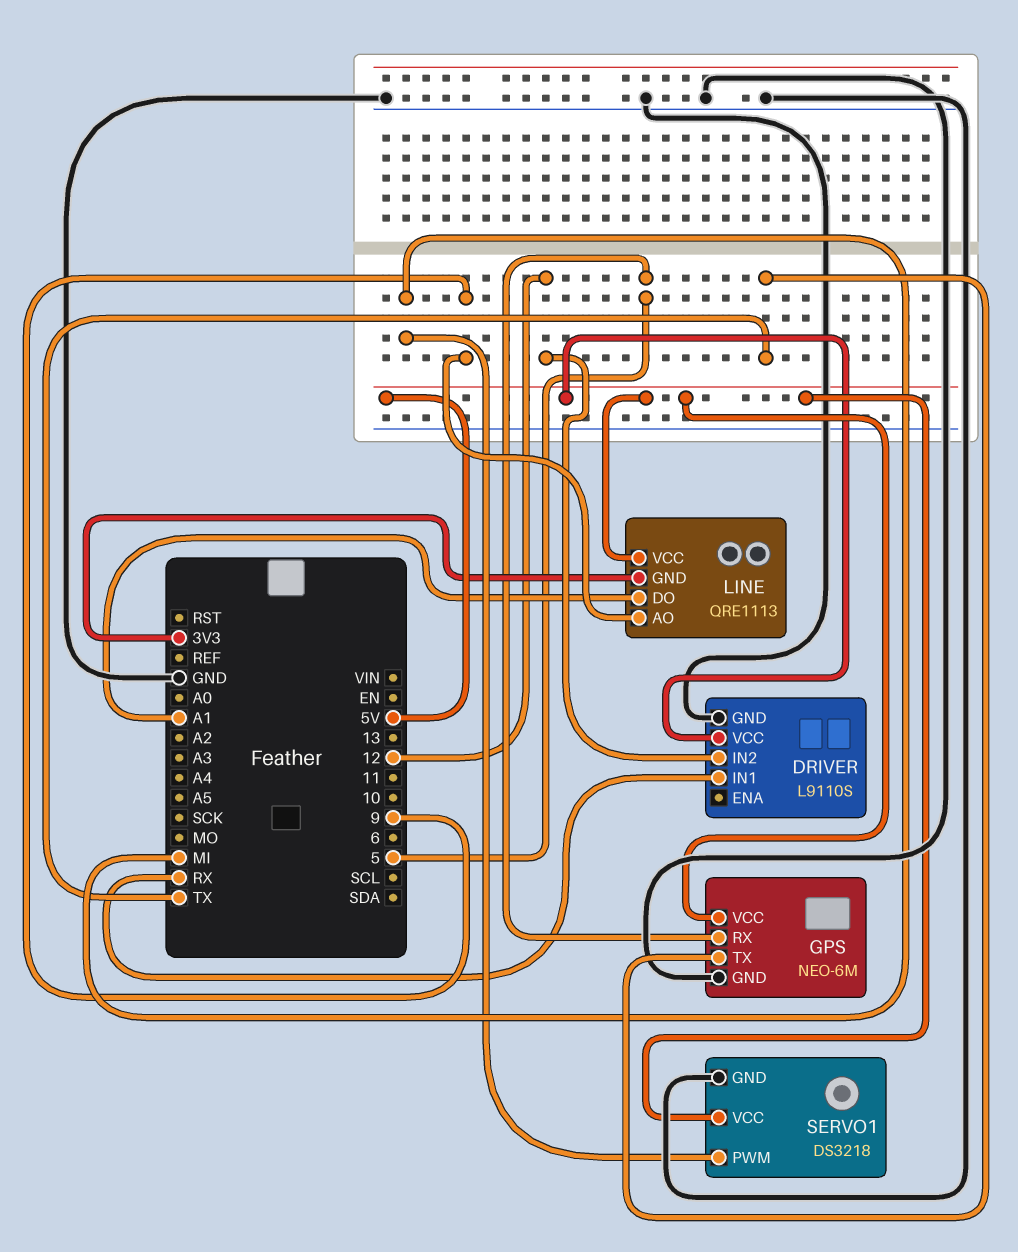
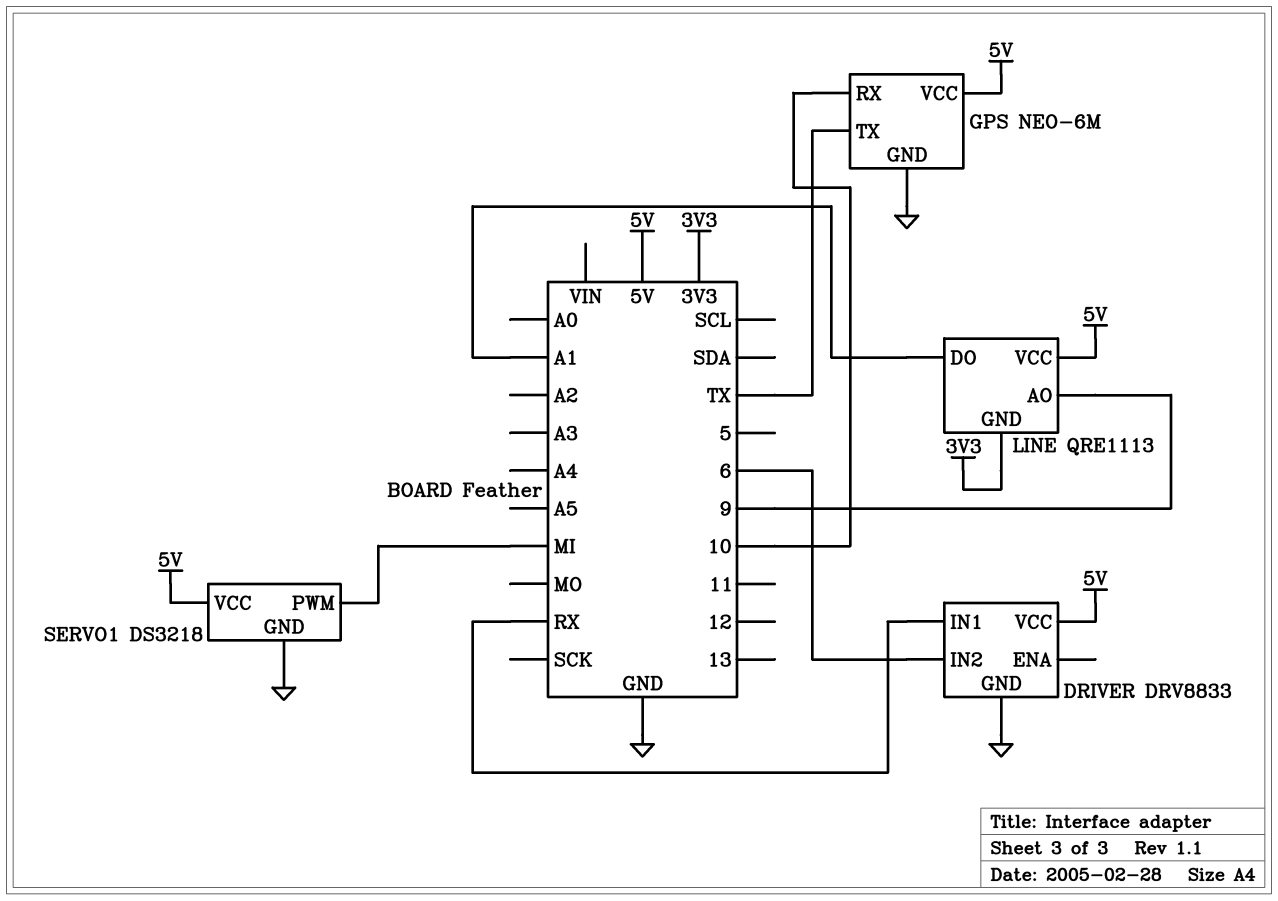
DRIVER: L9110S -> DRV8833
DRIVER pin IN2: 12 -> 6
GPS pin RX: 5 -> 10

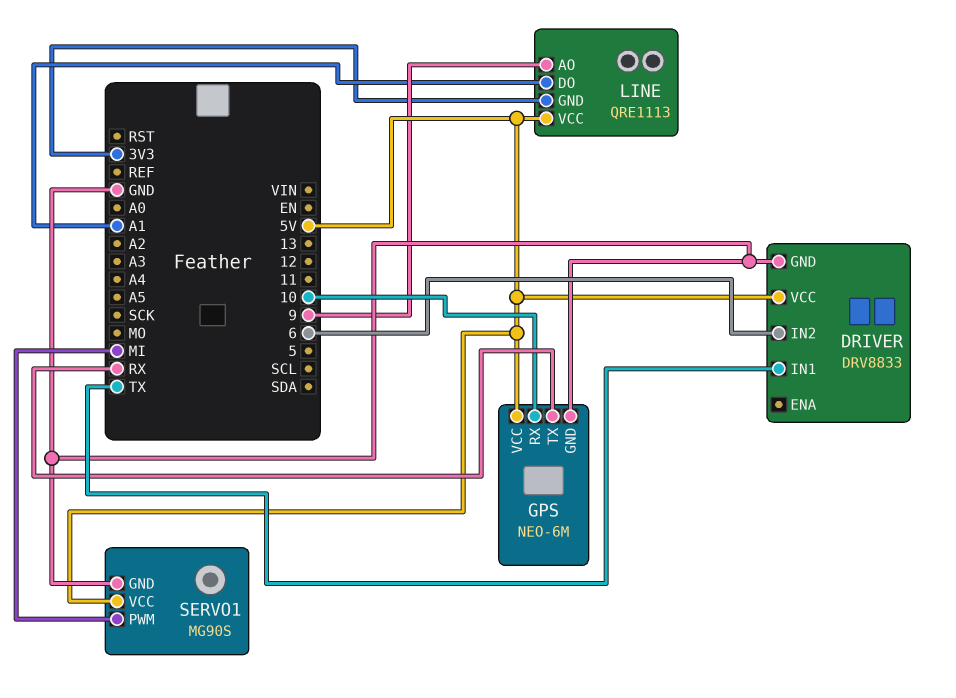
DRIVER pin IN1: RX -> TX
GPS pin TX: TX -> RX
SERVO1: DS3218 -> MG90S

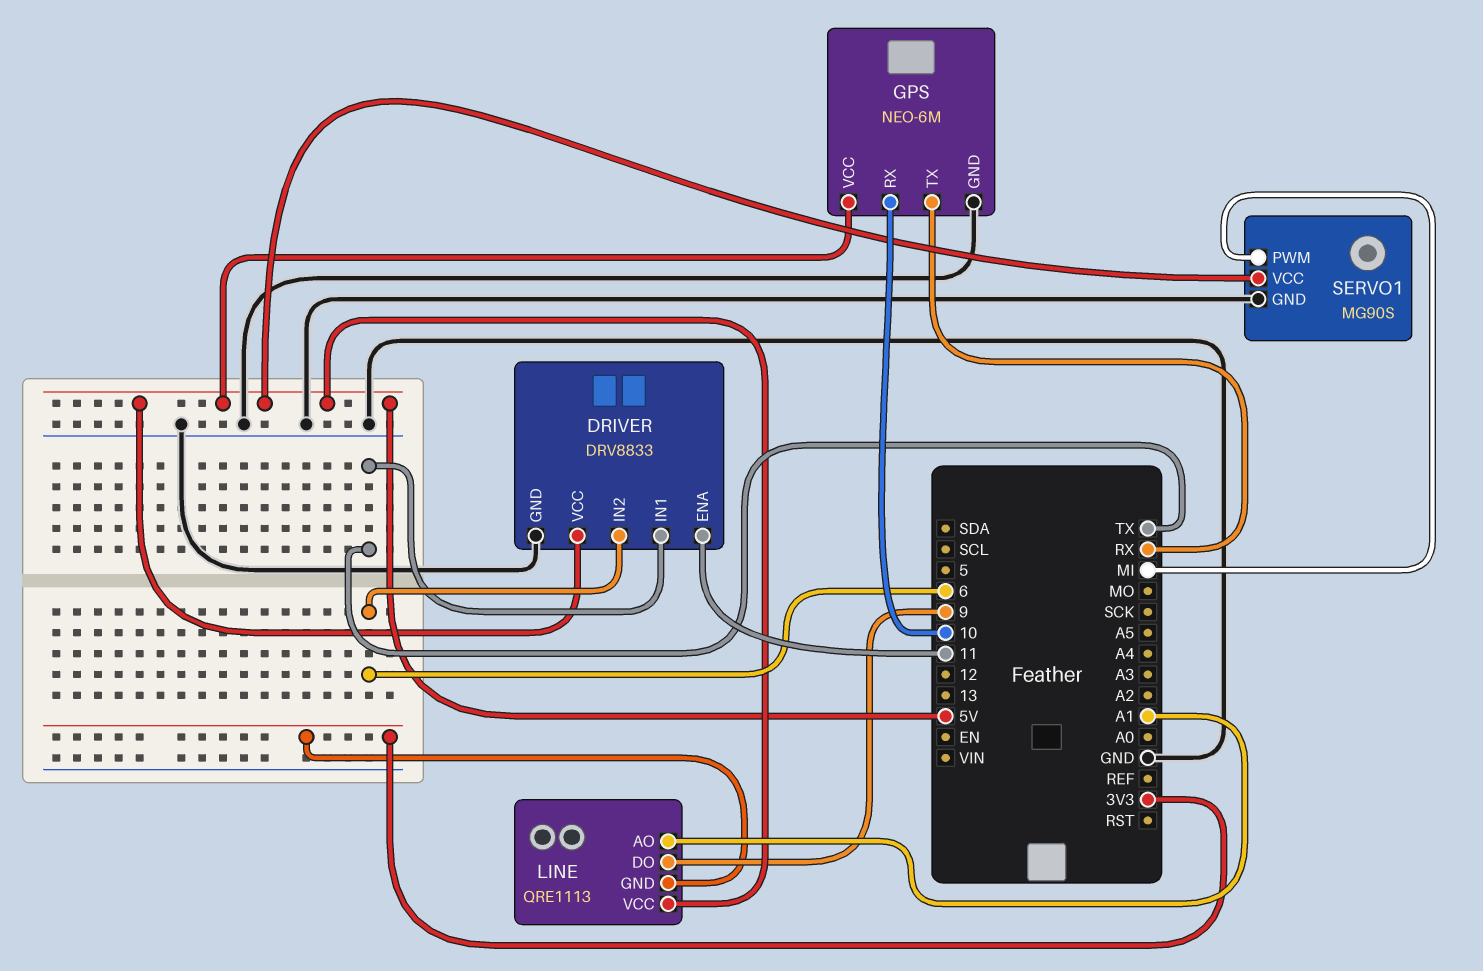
DRIVER pin ENA: none -> 11
LINE pin AO: 9 -> A1
LINE pin DO: A1 -> 9

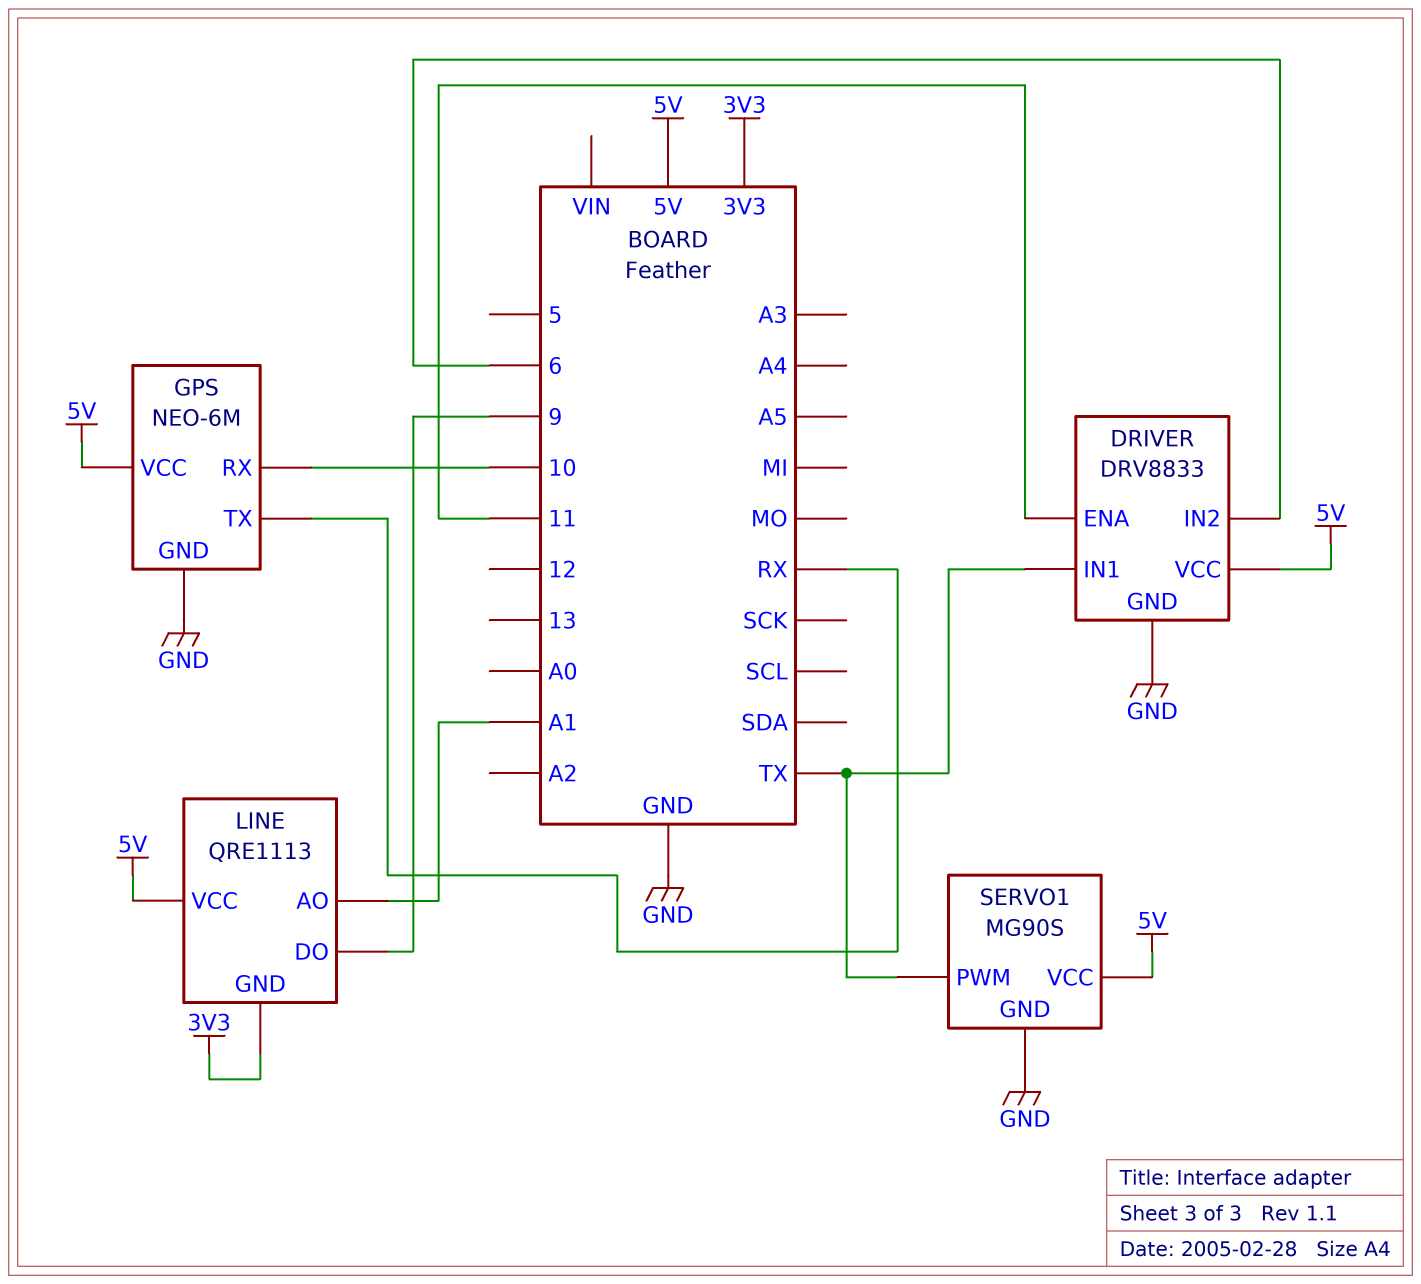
SERVO1 pin PWM: MI -> TX

